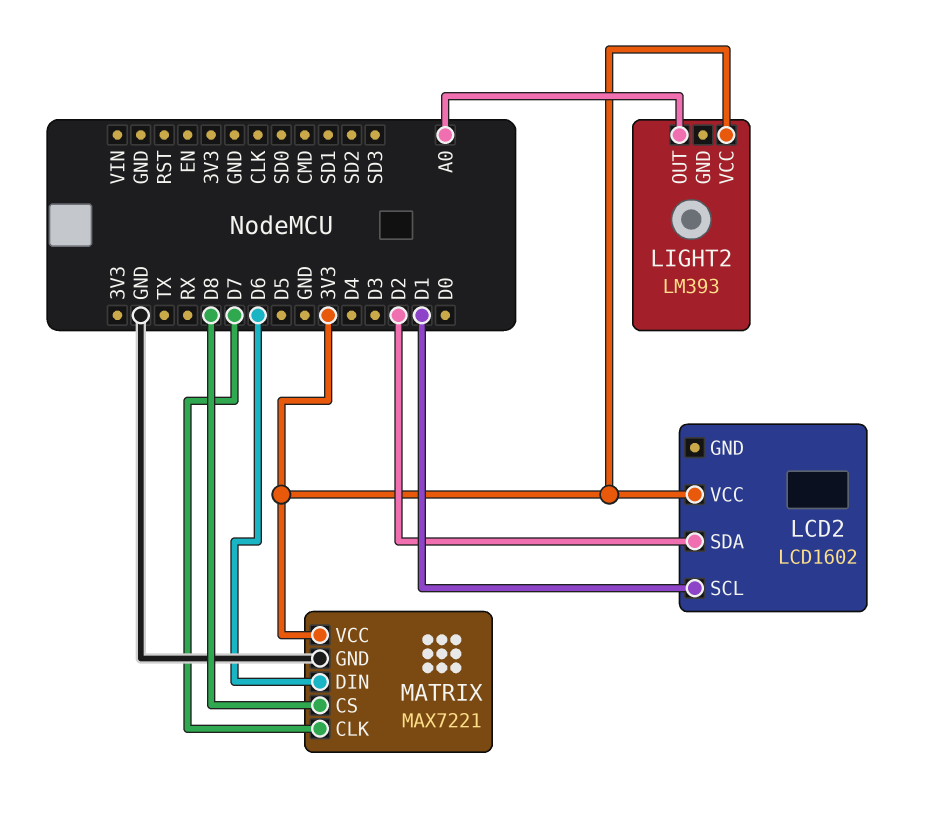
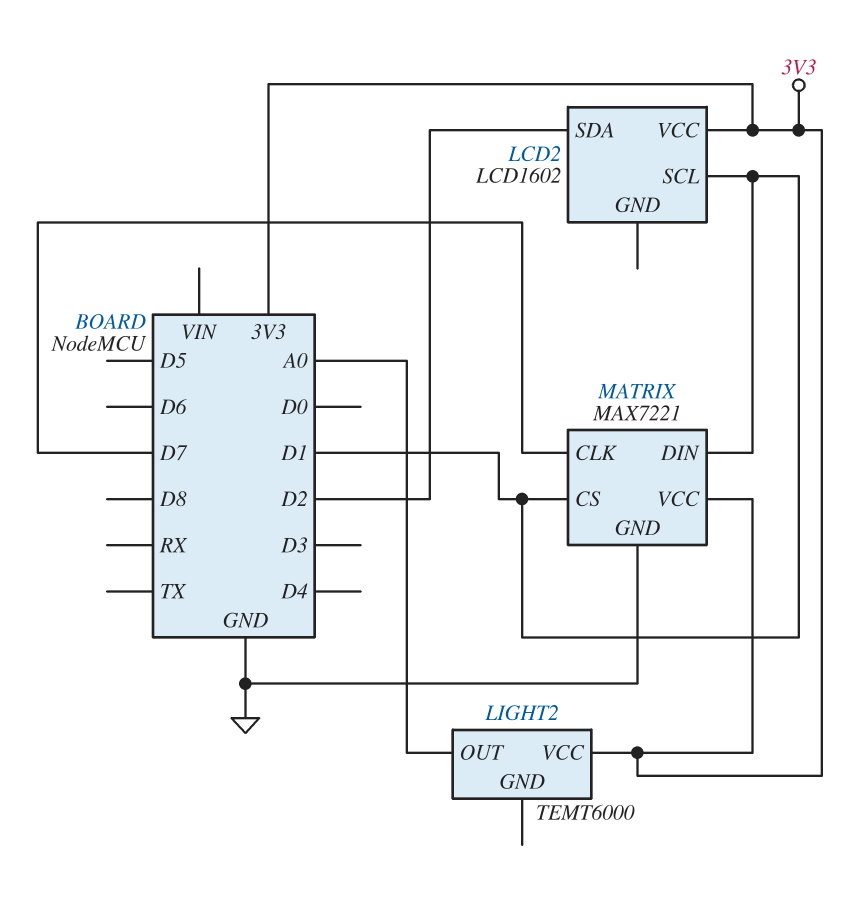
LIGHT2: LM393 -> TEMT6000
MATRIX pin CS: D8 -> D1
MATRIX pin DIN: D6 -> D1

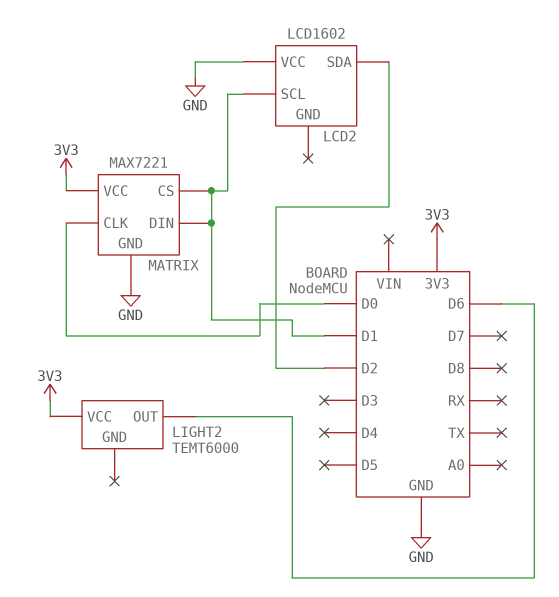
LCD2 pin VCC: 3V3 -> GND
LIGHT2 pin OUT: A0 -> D6
MATRIX pin CLK: D7 -> D0

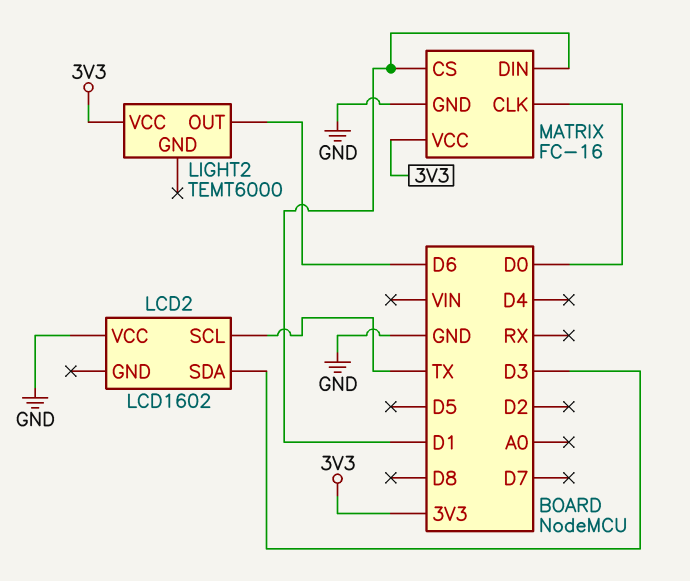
LCD2 pin SCL: D1 -> TX
LCD2 pin SDA: D2 -> D3
MATRIX: MAX7221 -> FC-16

